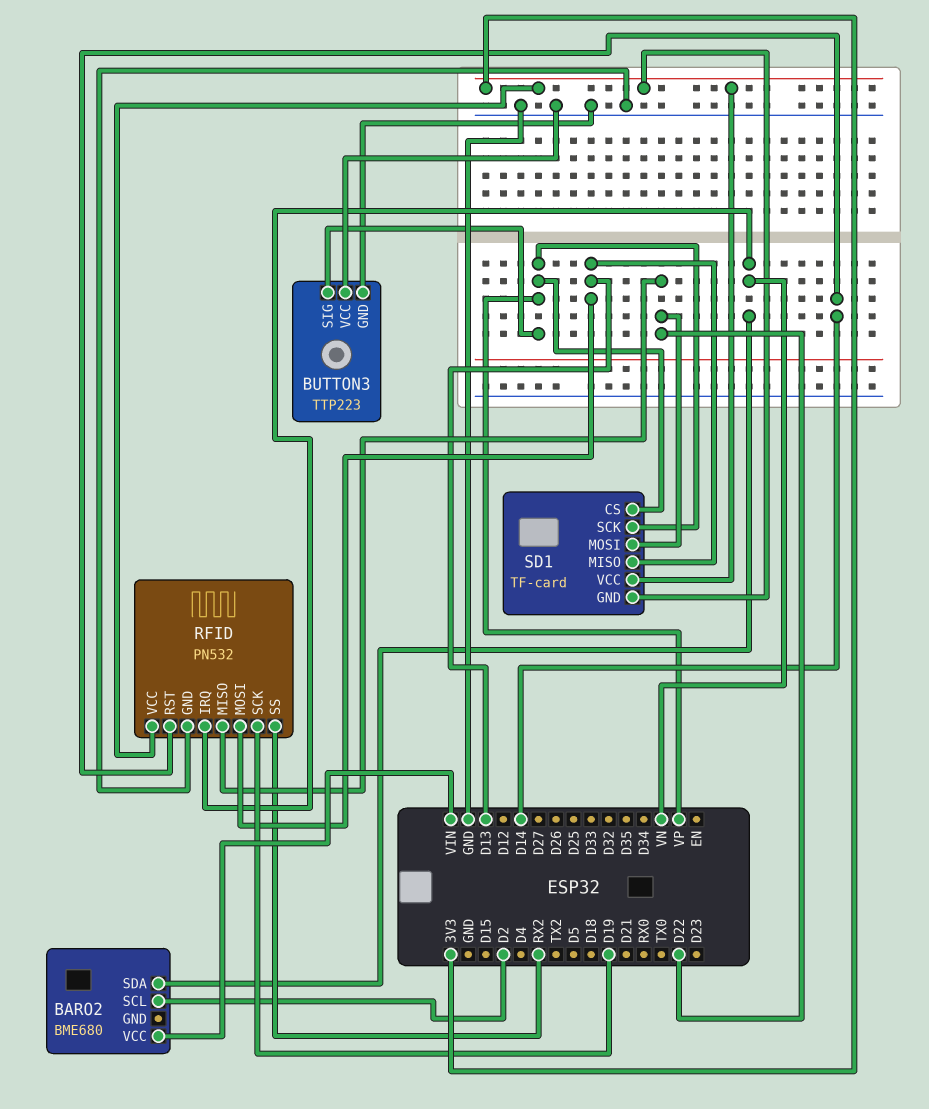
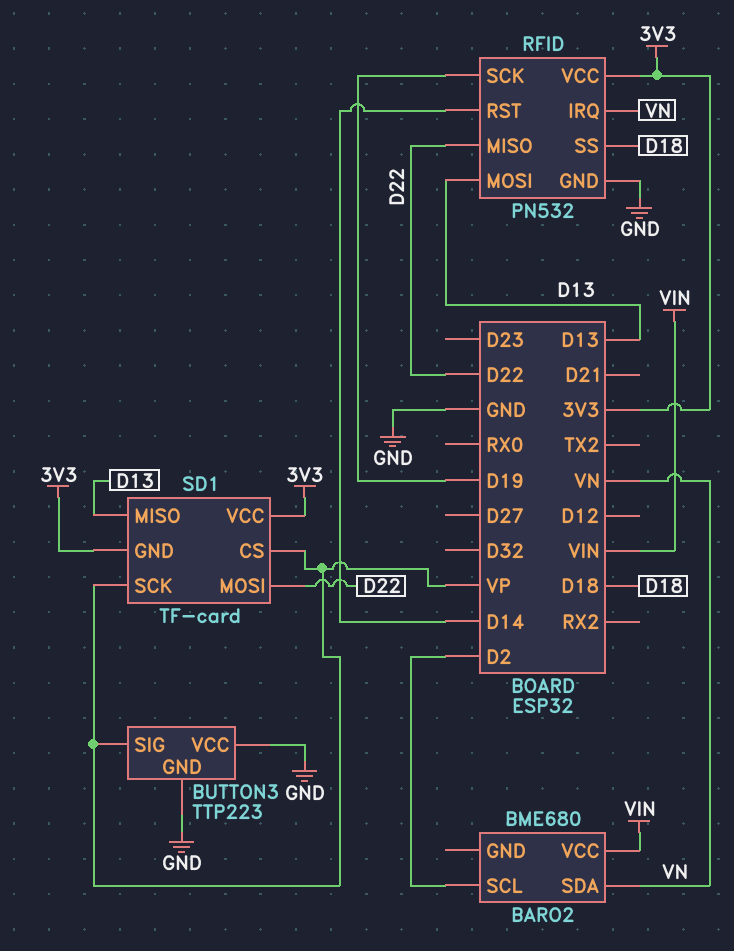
RFID pin SS: RX2 -> D18

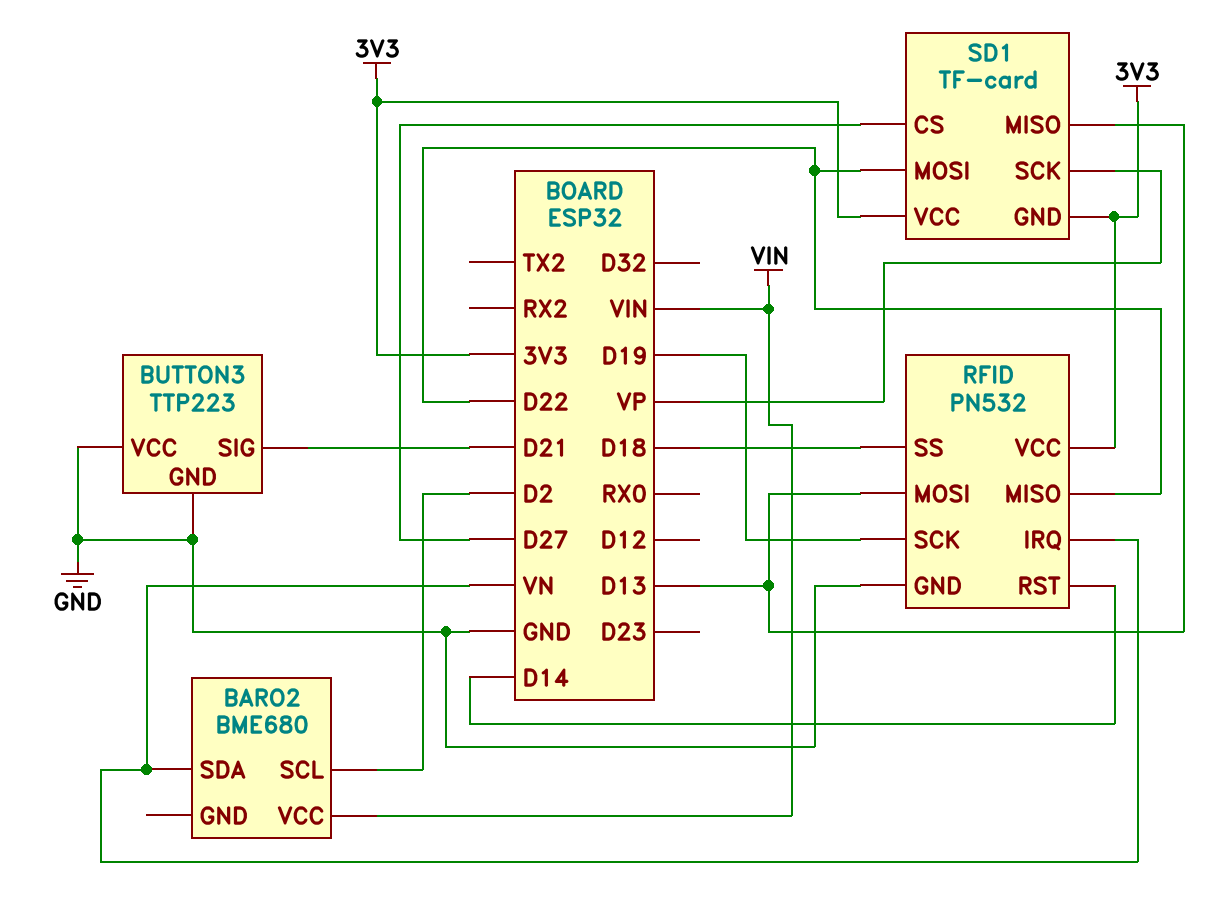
BUTTON3 pin SIG: VP -> D21
SD1 pin CS: VP -> D27

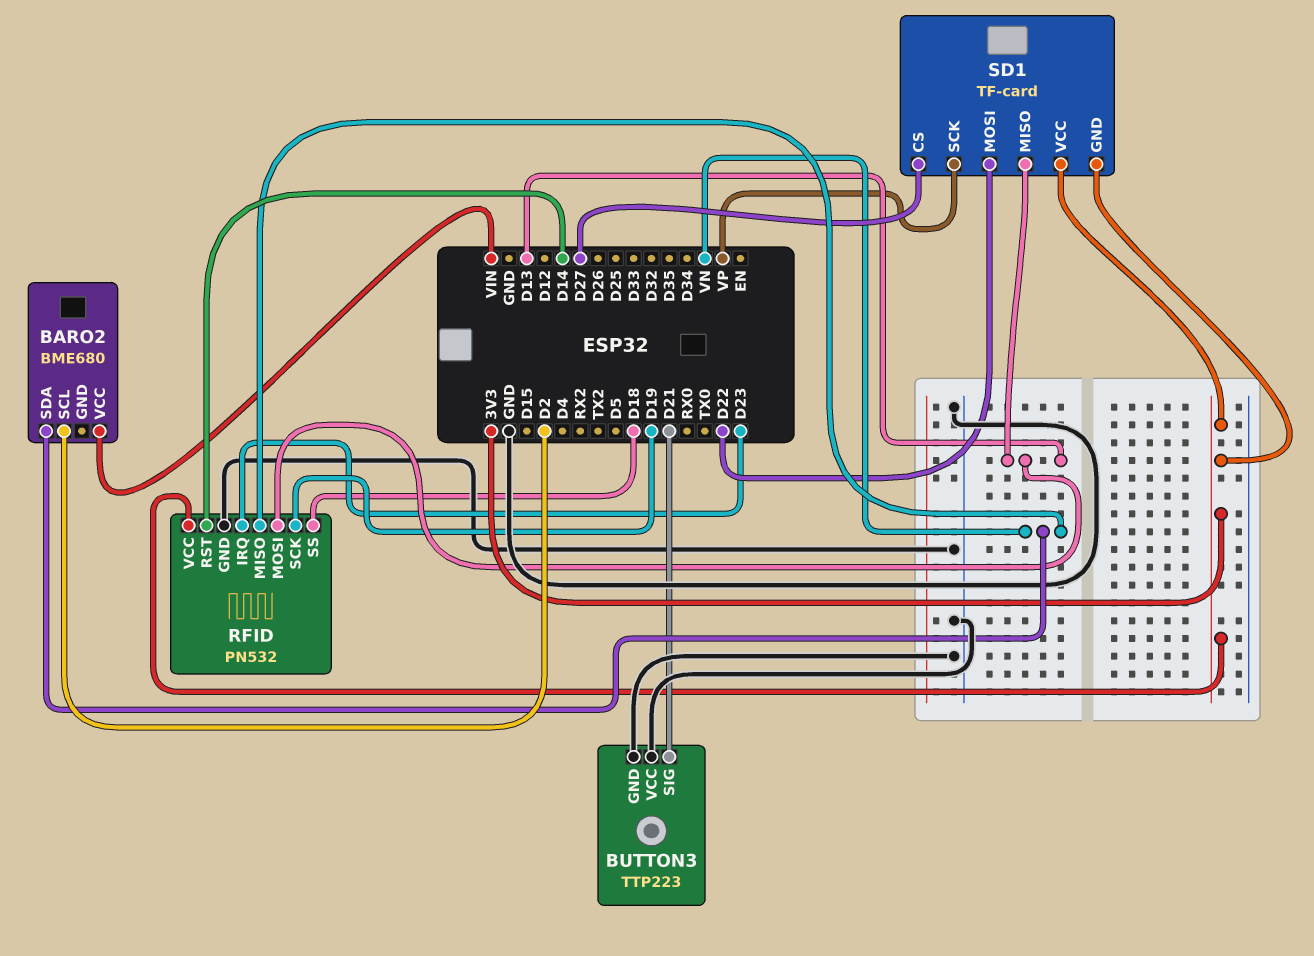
RFID pin IRQ: VN -> D23
RFID pin MISO: D22 -> VN

